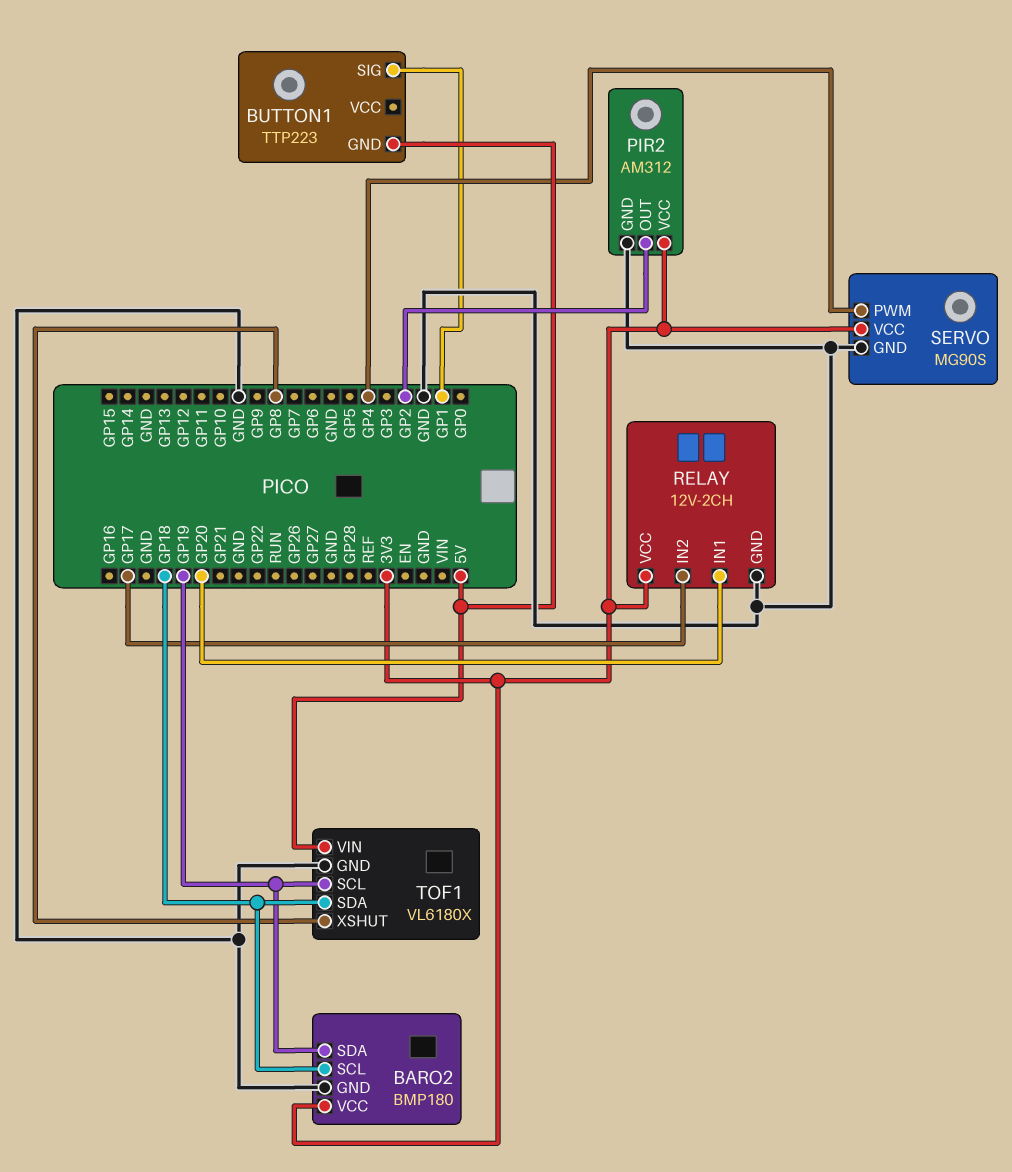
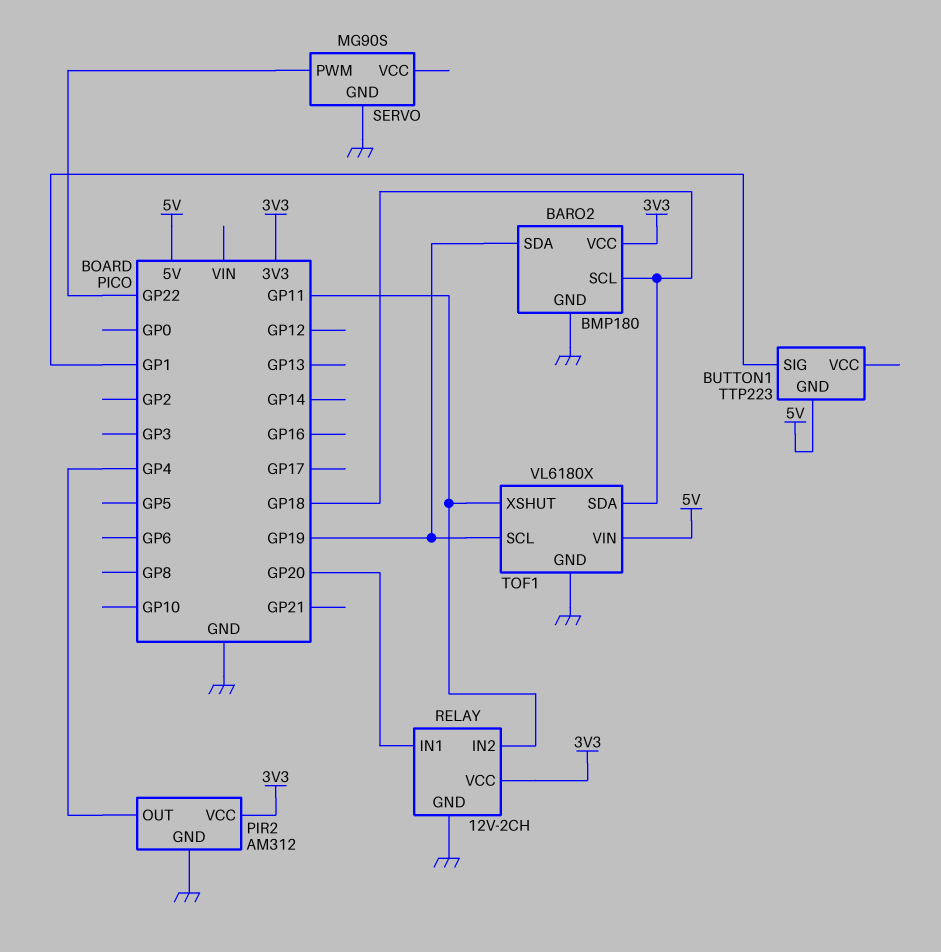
PIR2 pin OUT: GP2 -> GP4
RELAY pin IN2: GP17 -> GP11
SERVO pin PWM: GP4 -> GP22
SERVO pin VCC: 3V3 -> none
TOF1 pin XSHUT: GP8 -> GP11

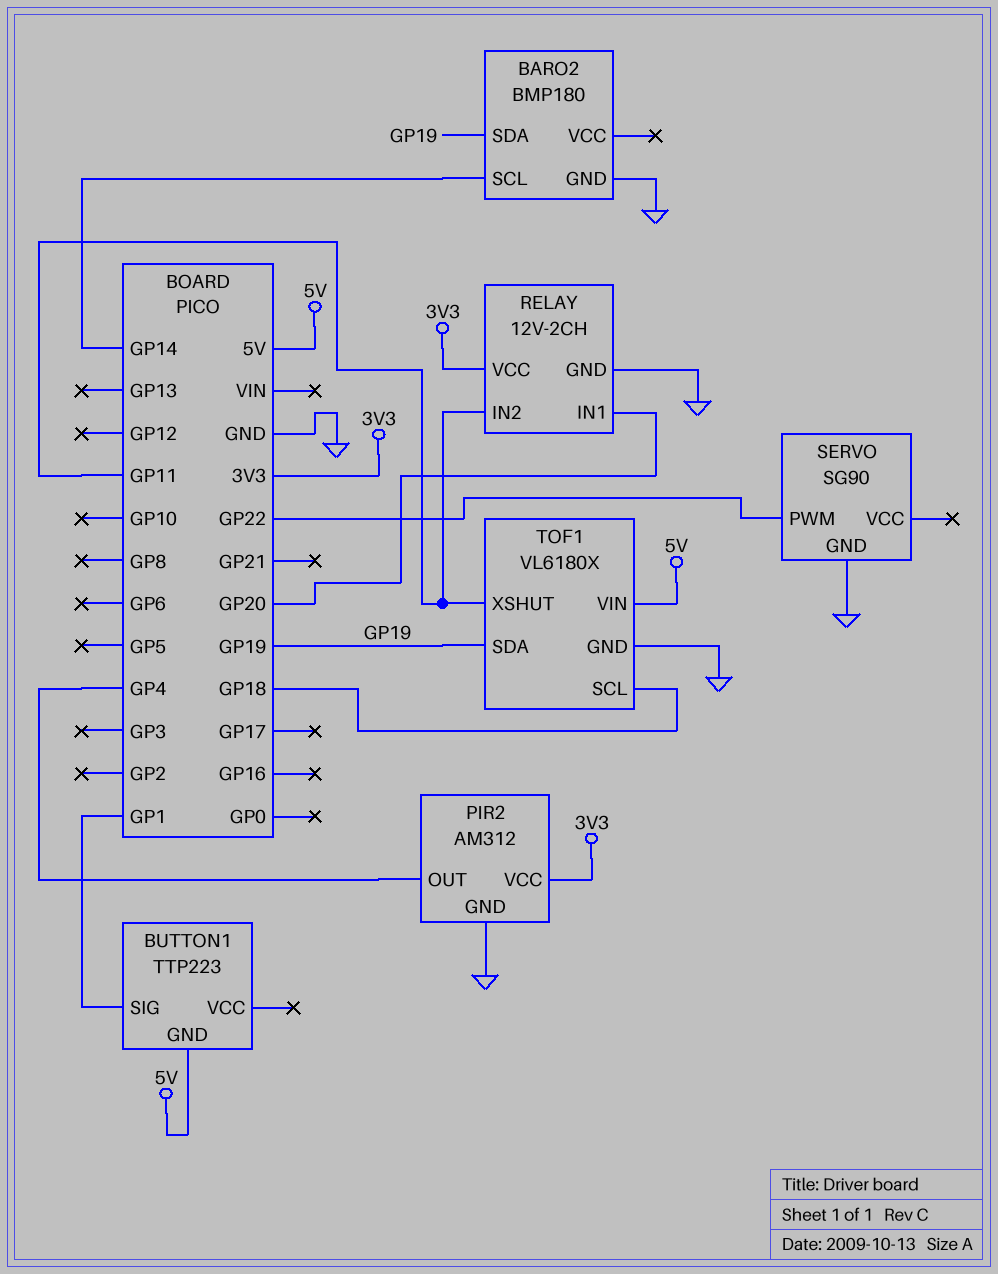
BARO2 pin SCL: GP18 -> GP14
BARO2 pin VCC: 3V3 -> none
SERVO: MG90S -> SG90
TOF1 pin SCL: GP19 -> GP18
TOF1 pin SDA: GP18 -> GP19

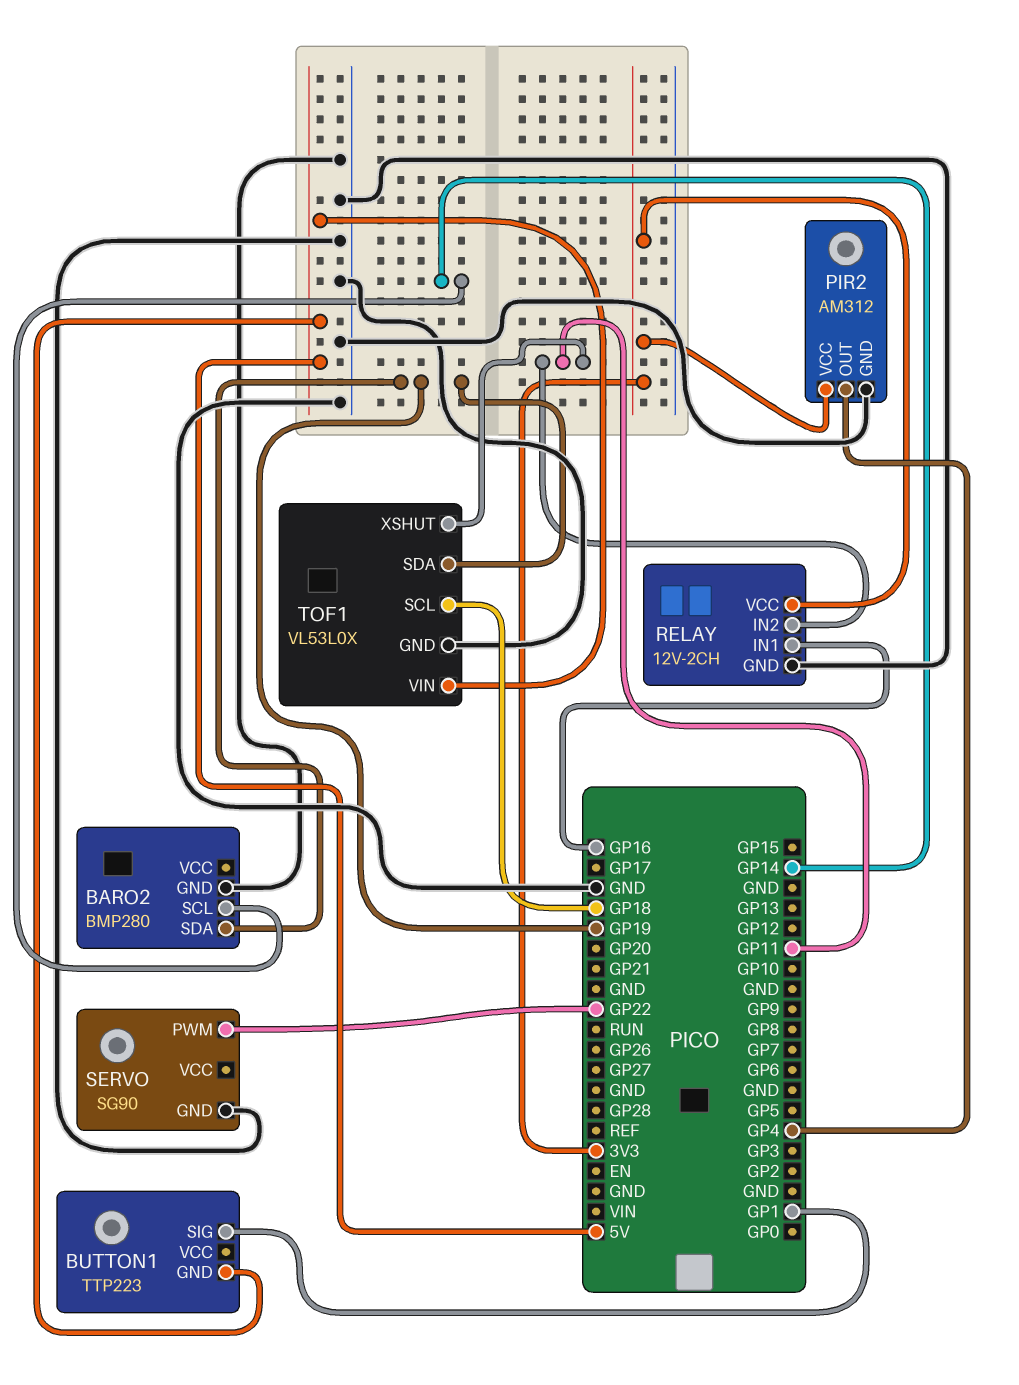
BARO2: BMP180 -> BMP280
RELAY pin IN1: GP20 -> GP16
TOF1: VL6180X -> VL53L0X

